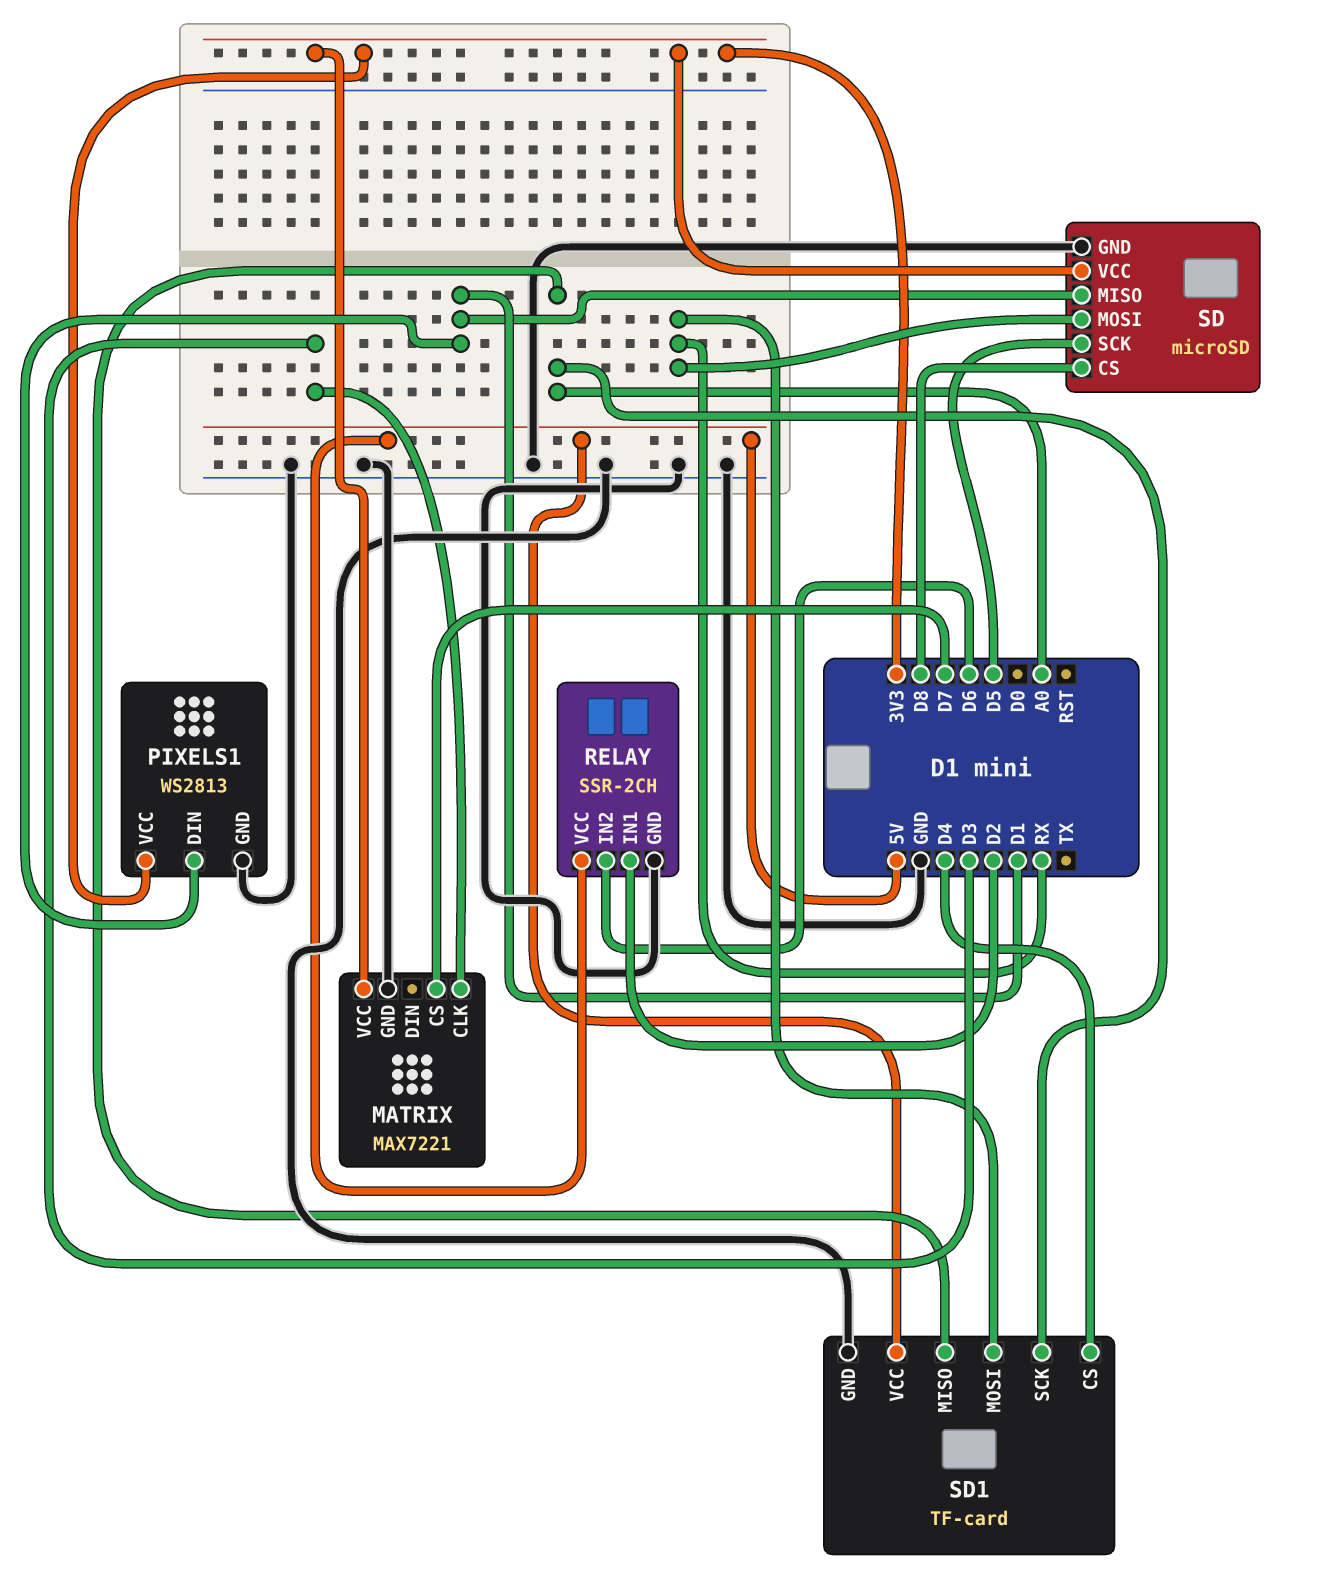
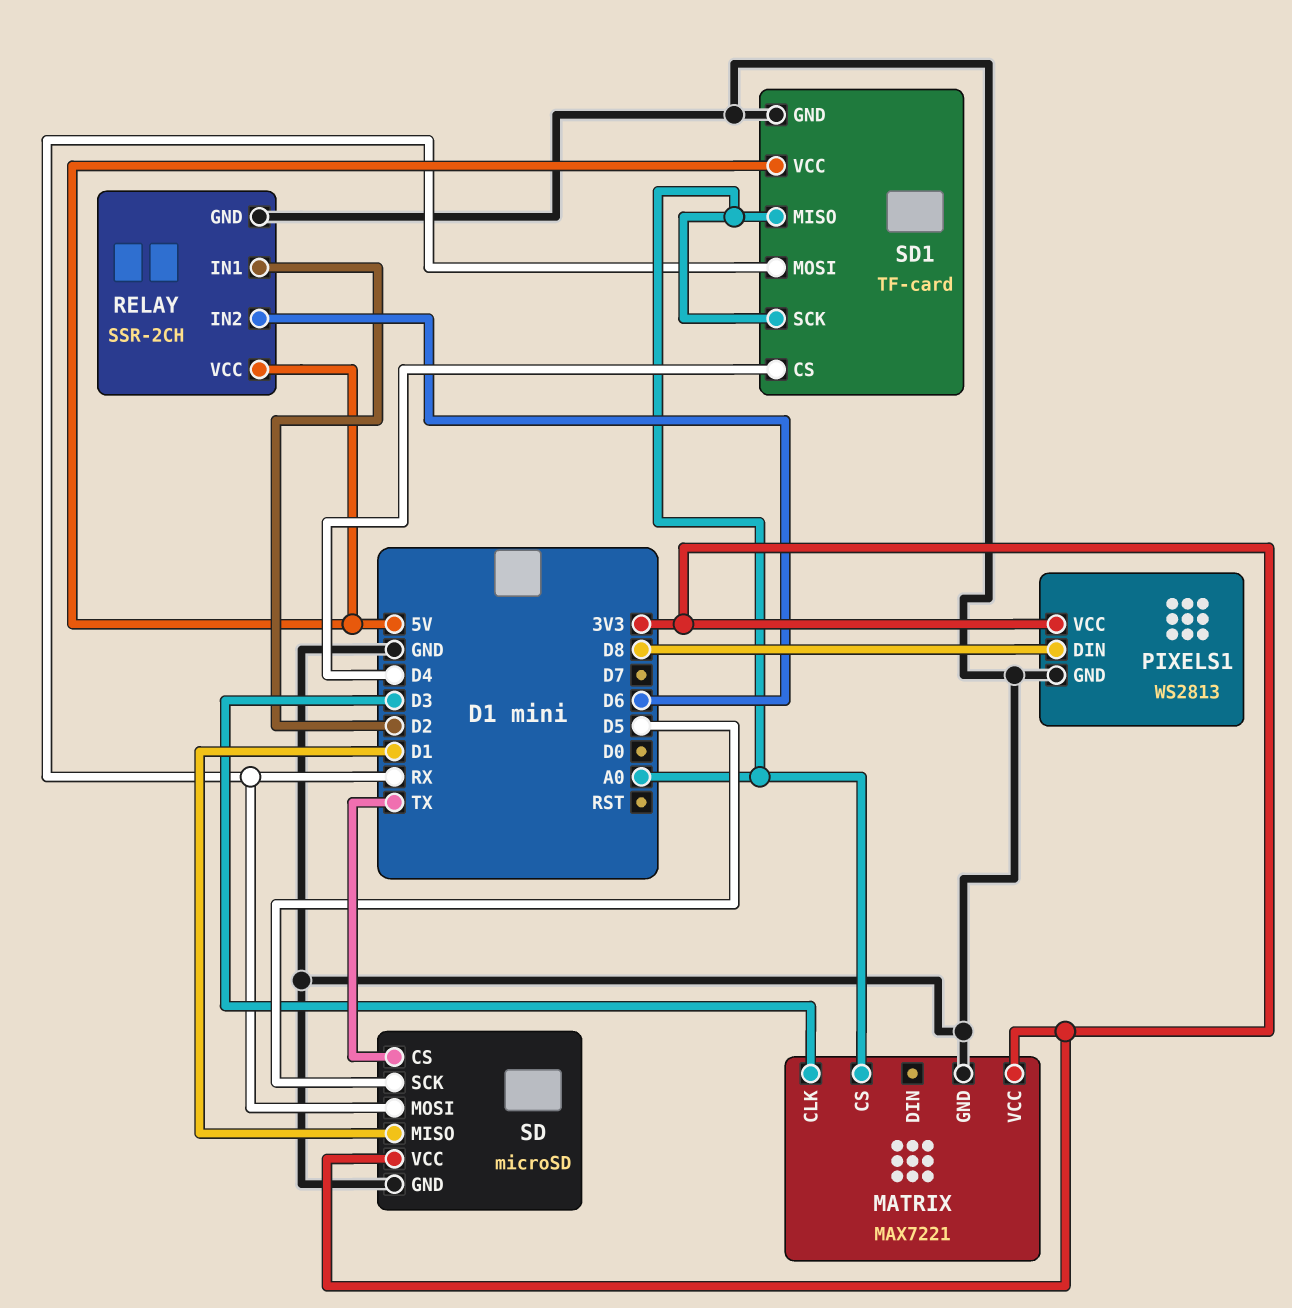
MATRIX pin CS: D7 -> A0
PIXELS1 pin DIN: D1 -> D8
SD pin CS: D8 -> TX

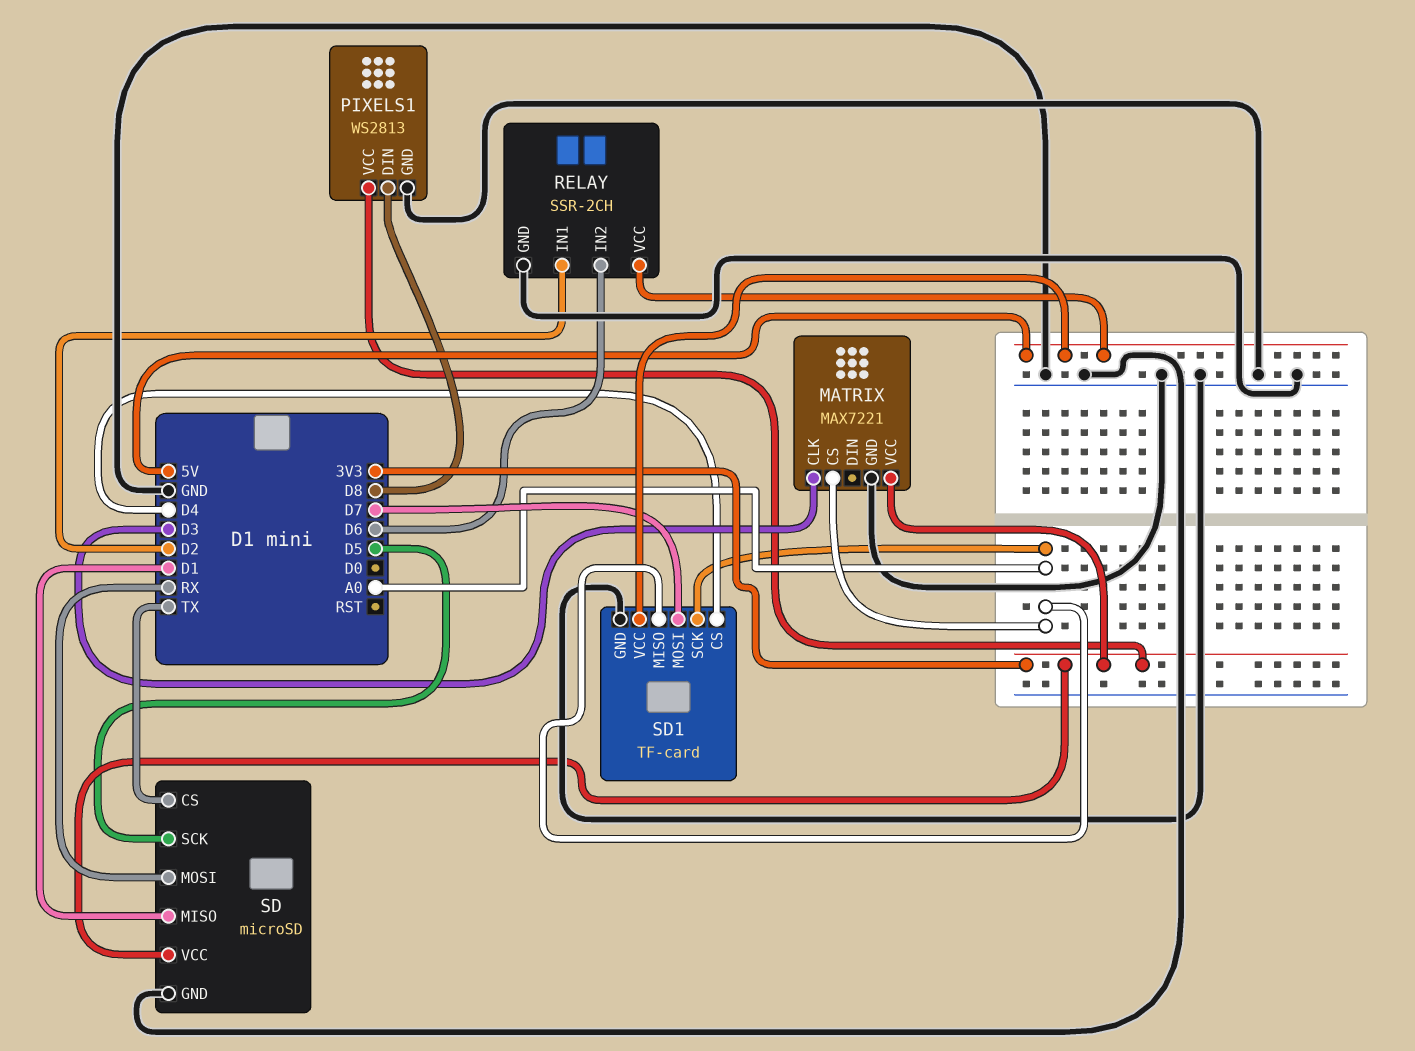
SD1 pin MOSI: RX -> D7

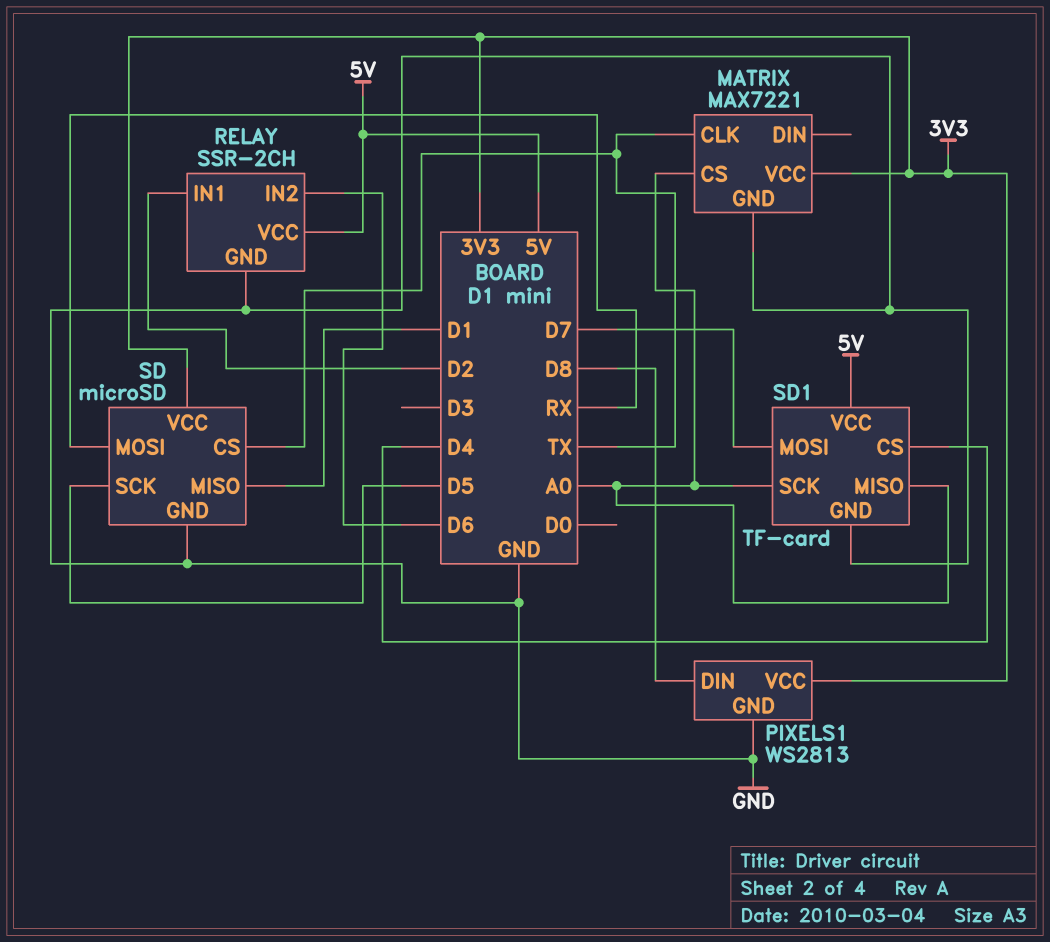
MATRIX pin CLK: D3 -> TX

